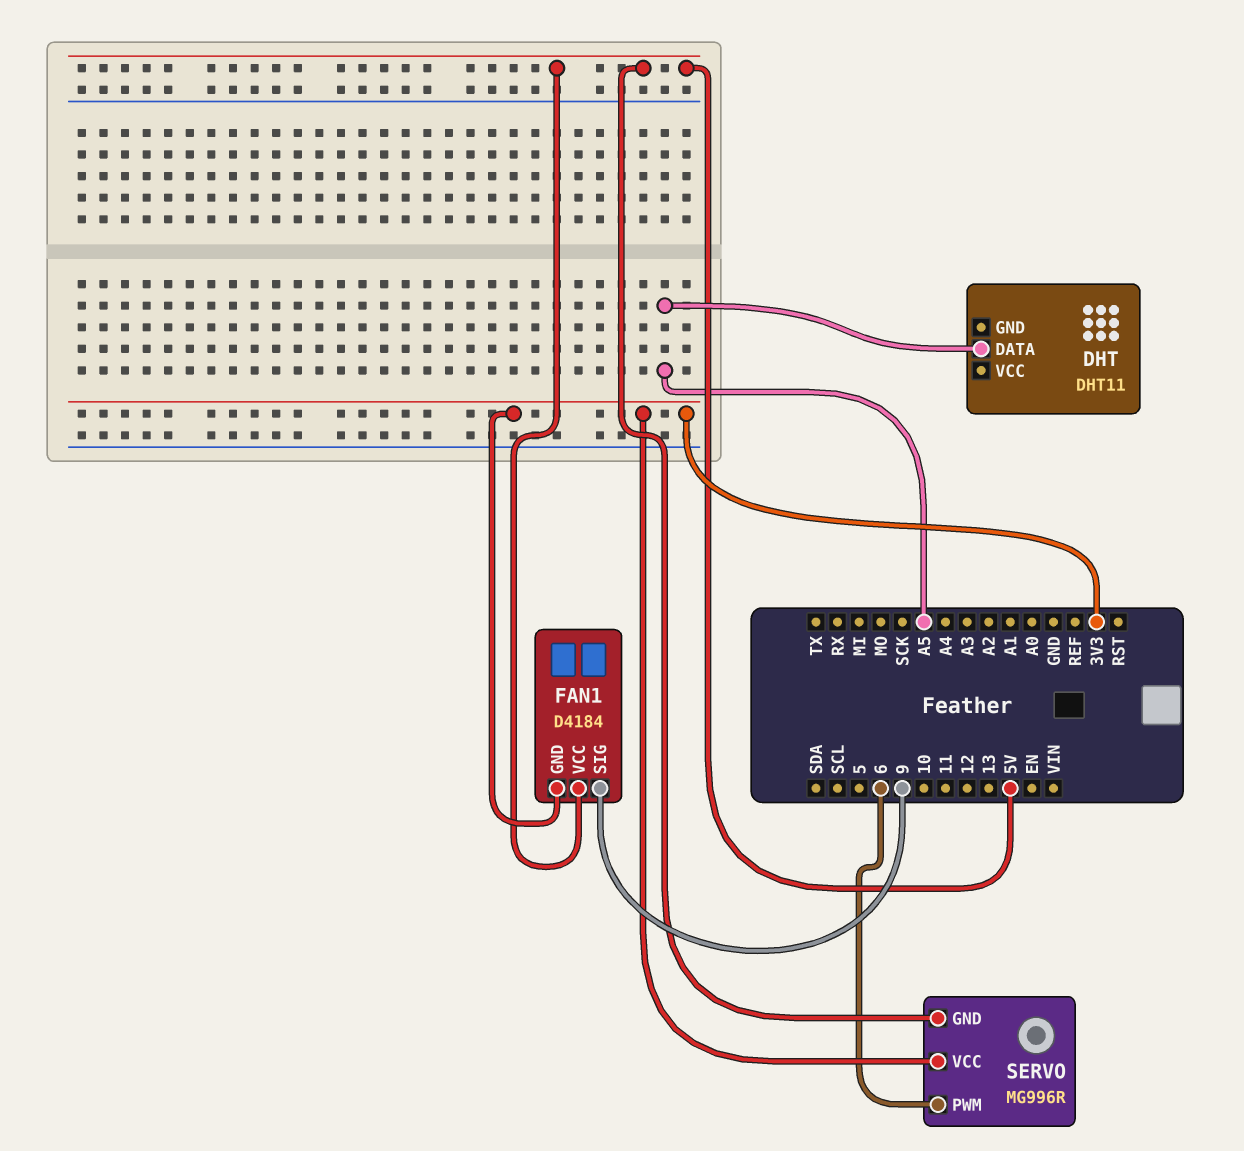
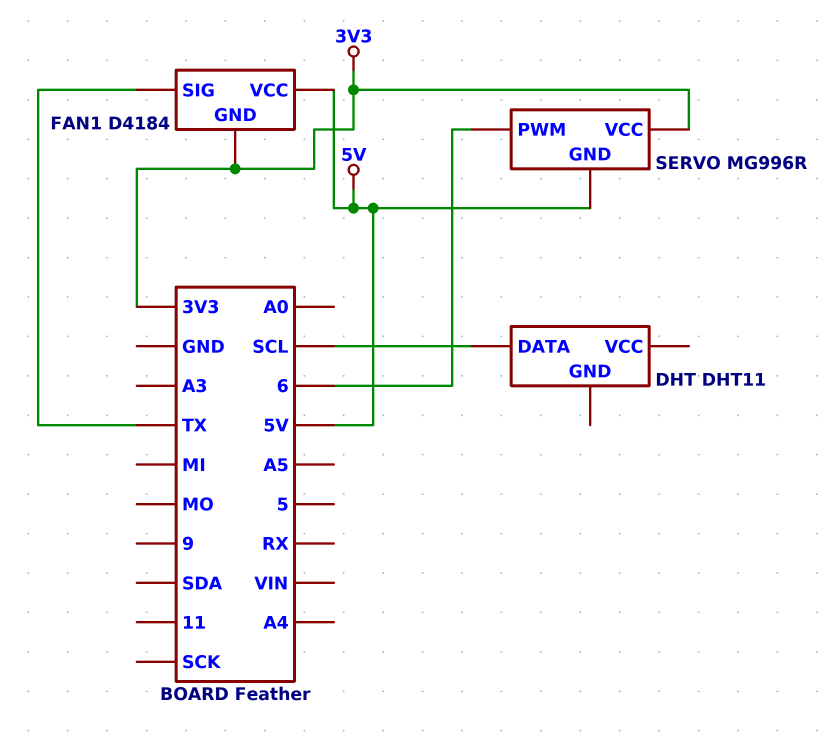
DHT pin DATA: A5 -> SCL
FAN1 pin SIG: 9 -> TX

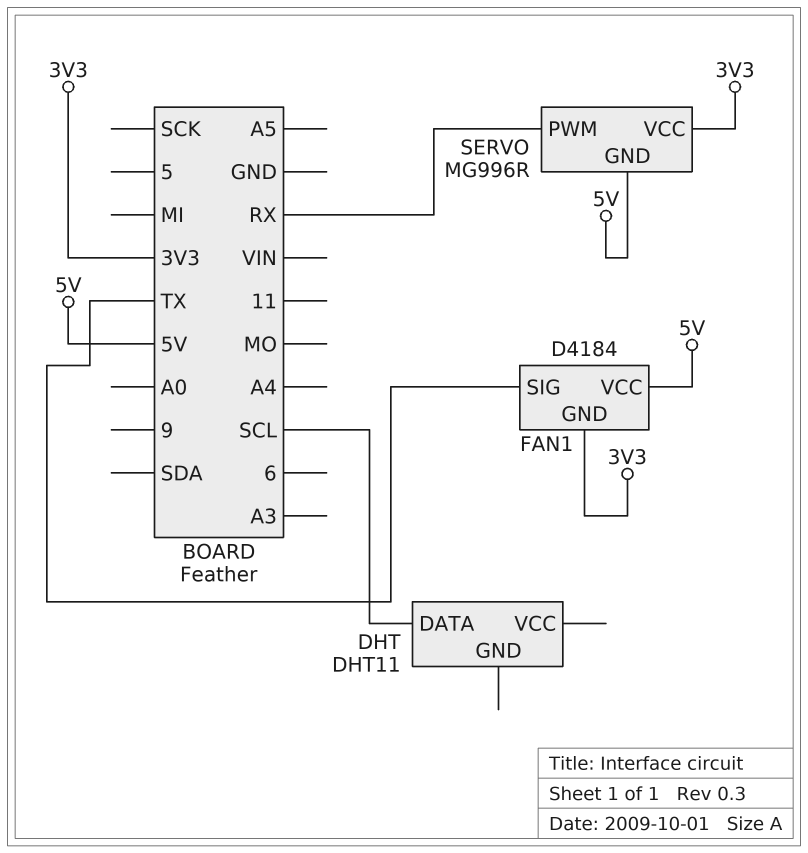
SERVO pin PWM: 6 -> RX

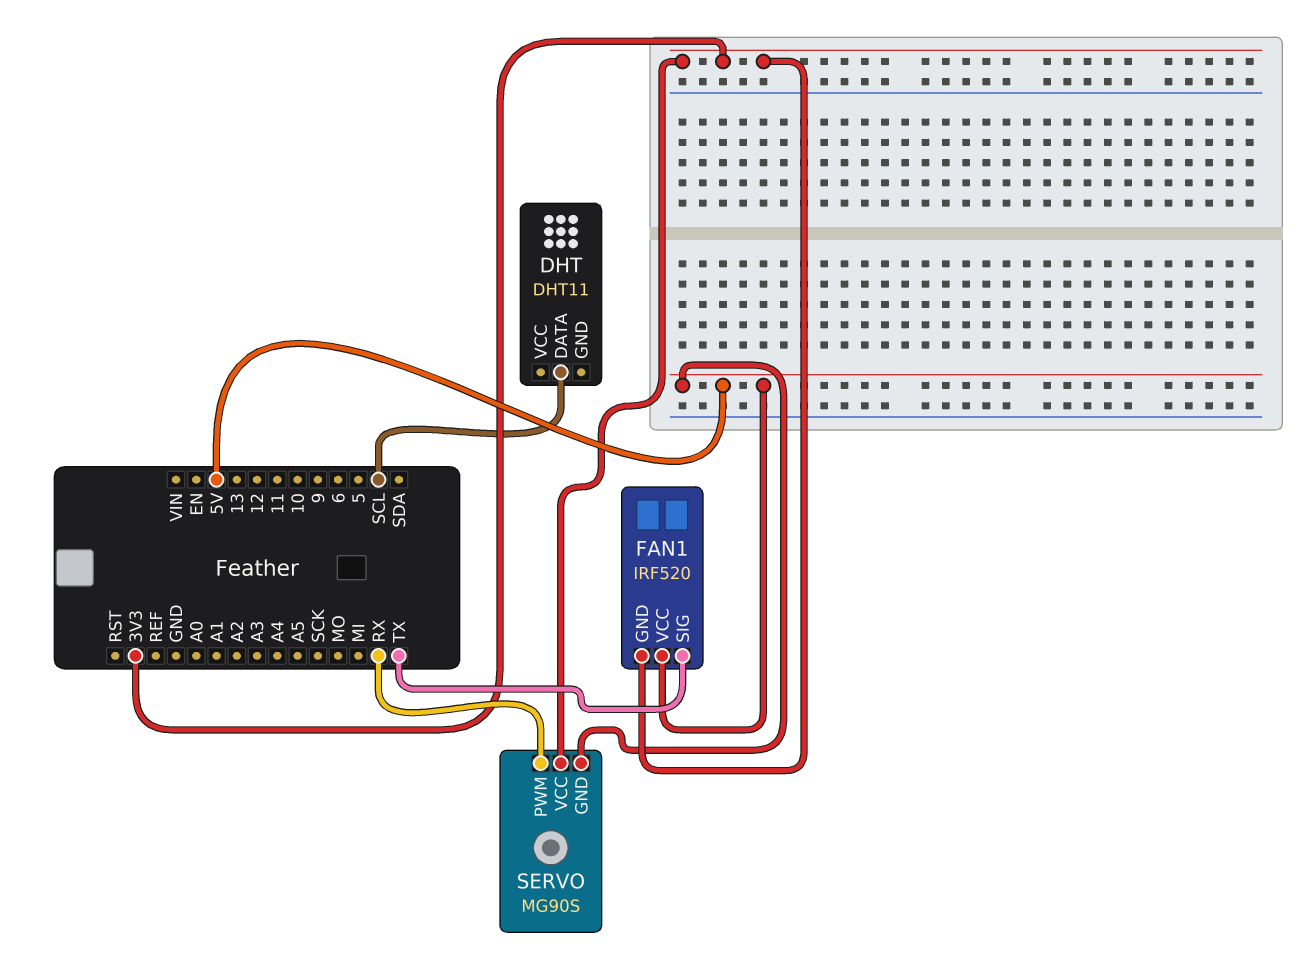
FAN1: D4184 -> IRF520
SERVO: MG996R -> MG90S

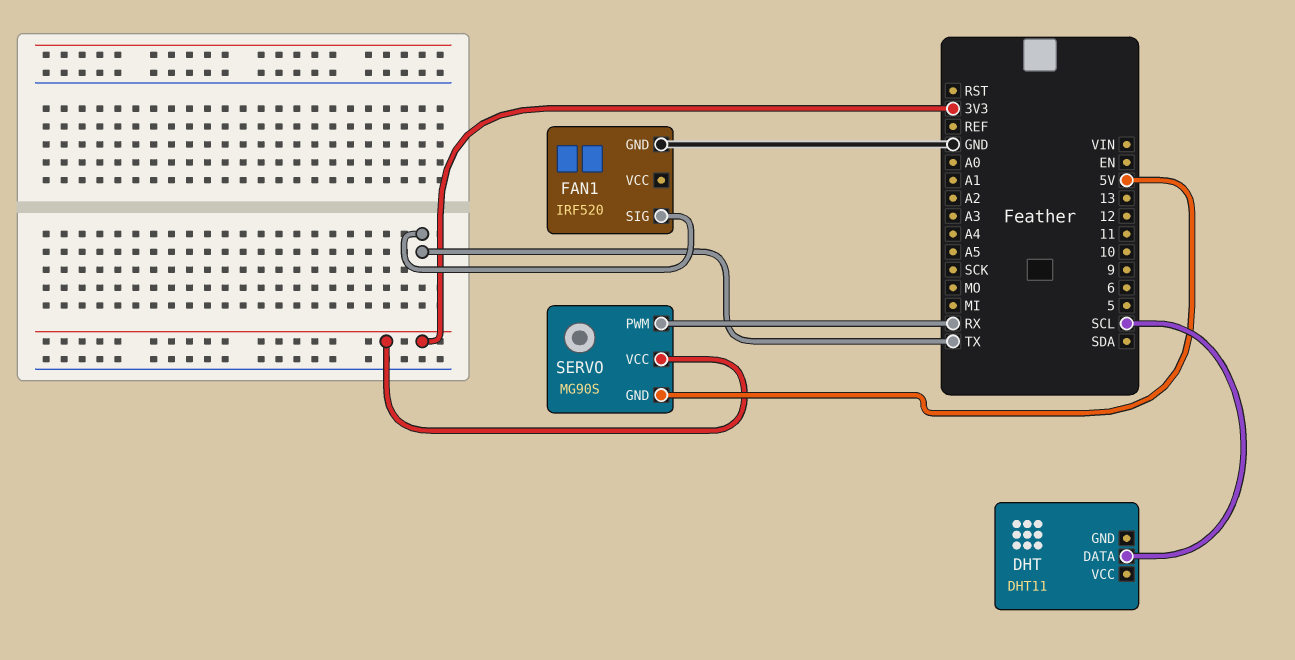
FAN1 pin GND: 3V3 -> GND
FAN1 pin VCC: 5V -> none

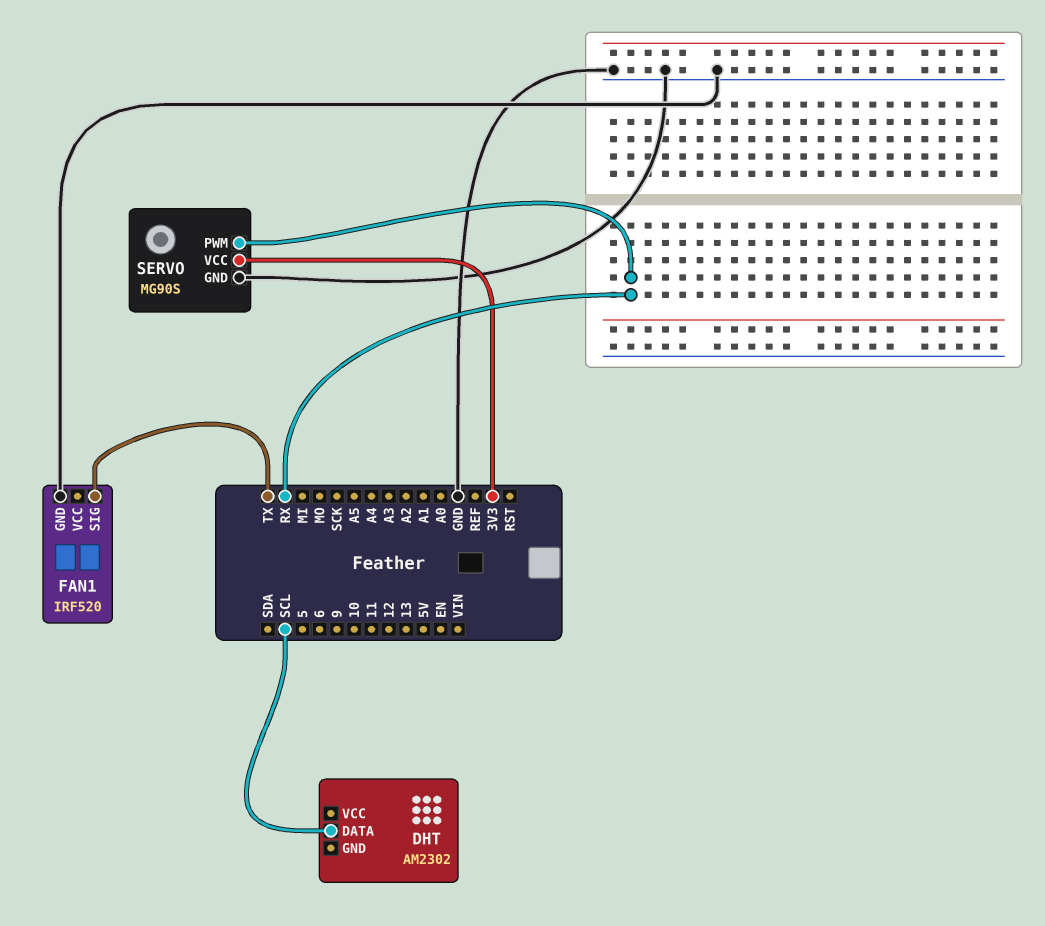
DHT: DHT11 -> AM2302
SERVO pin GND: 5V -> GND

